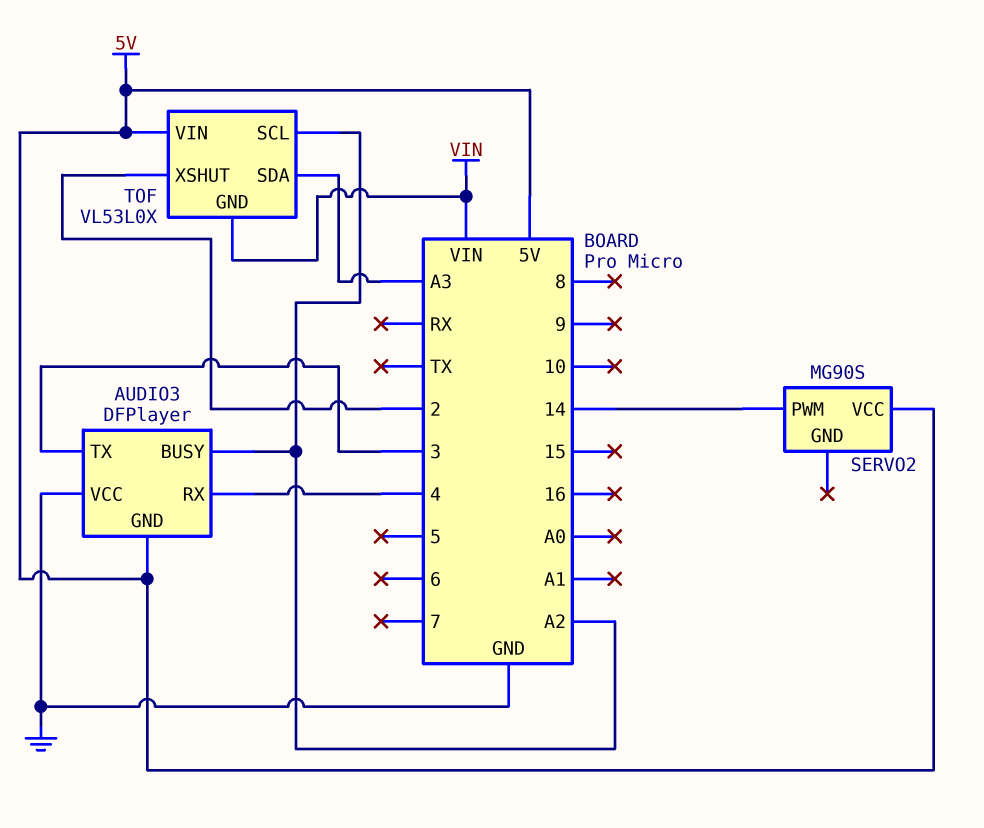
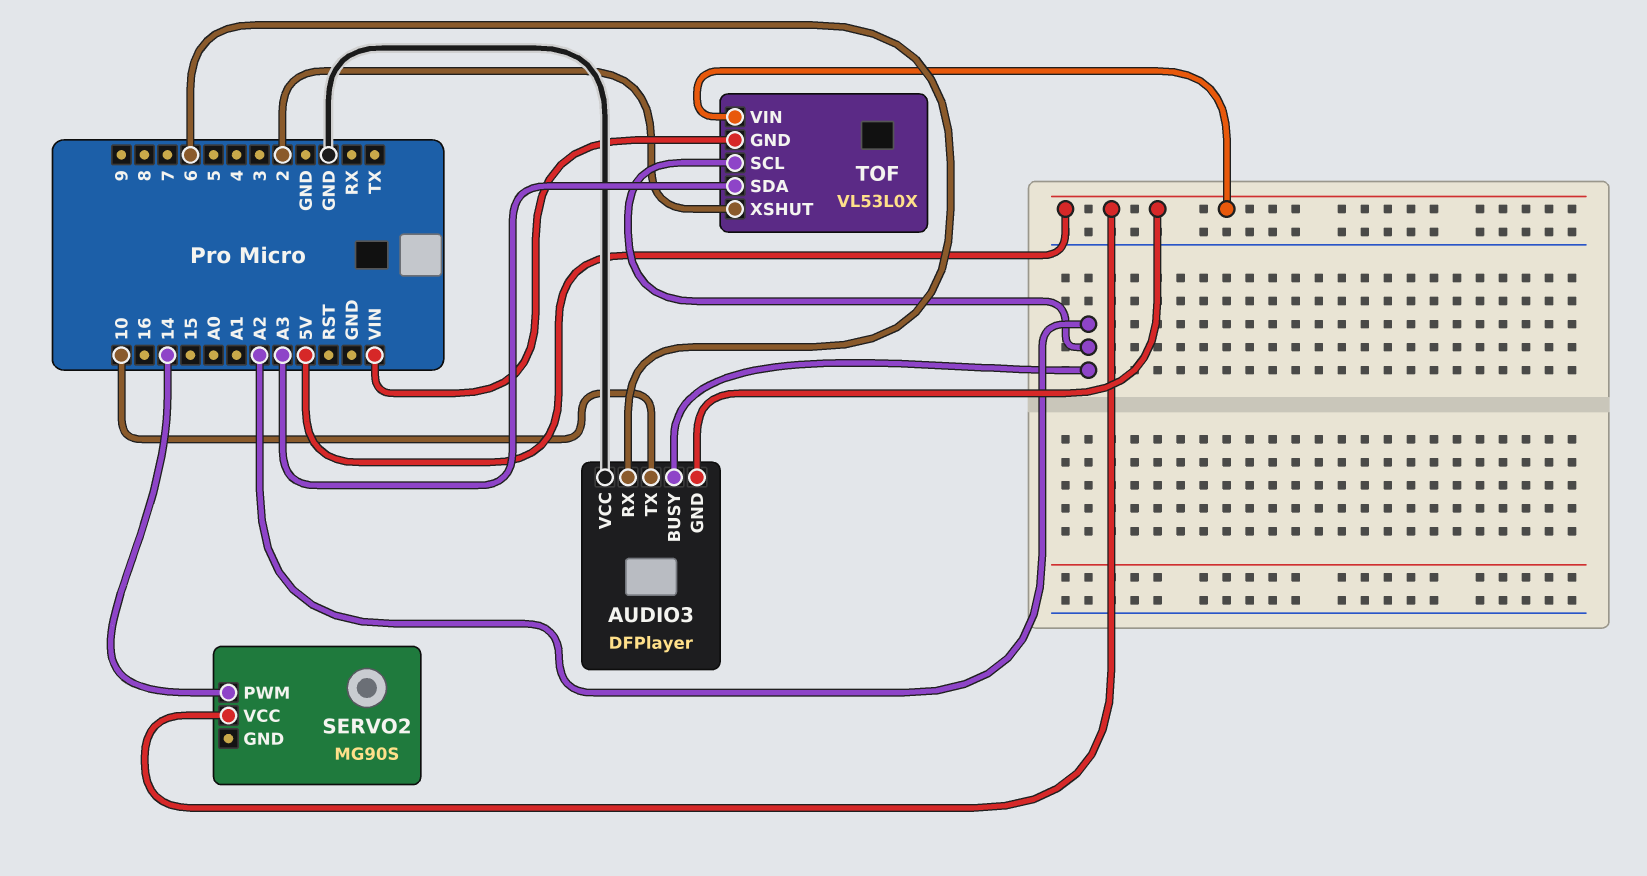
AUDIO3 pin RX: 4 -> 6
AUDIO3 pin TX: 3 -> 10

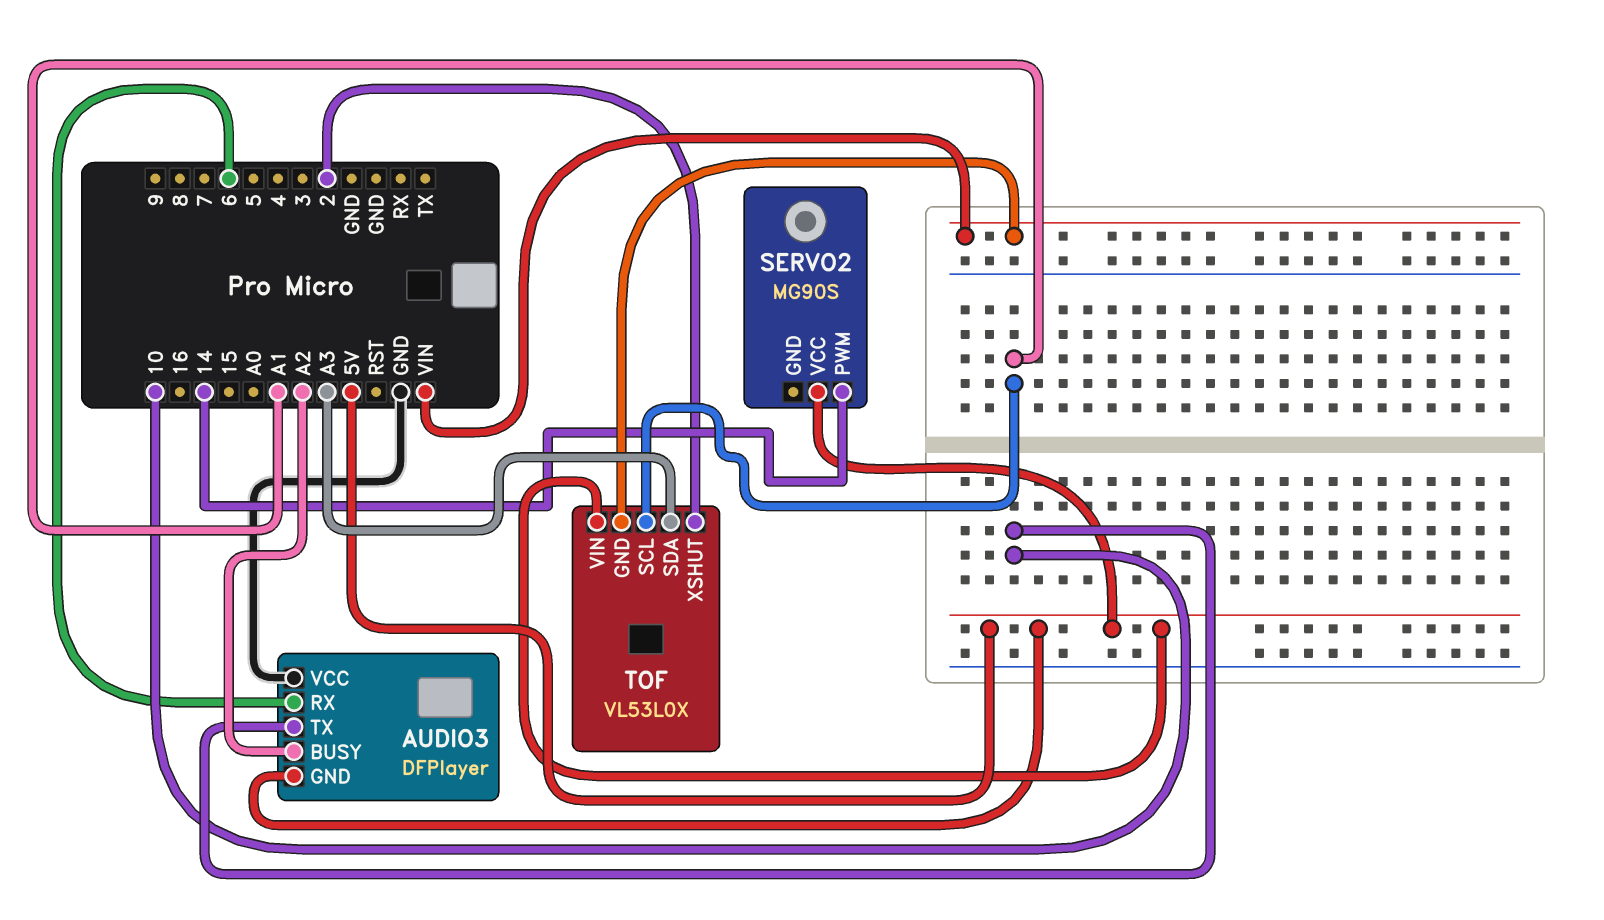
TOF pin SCL: A2 -> A1

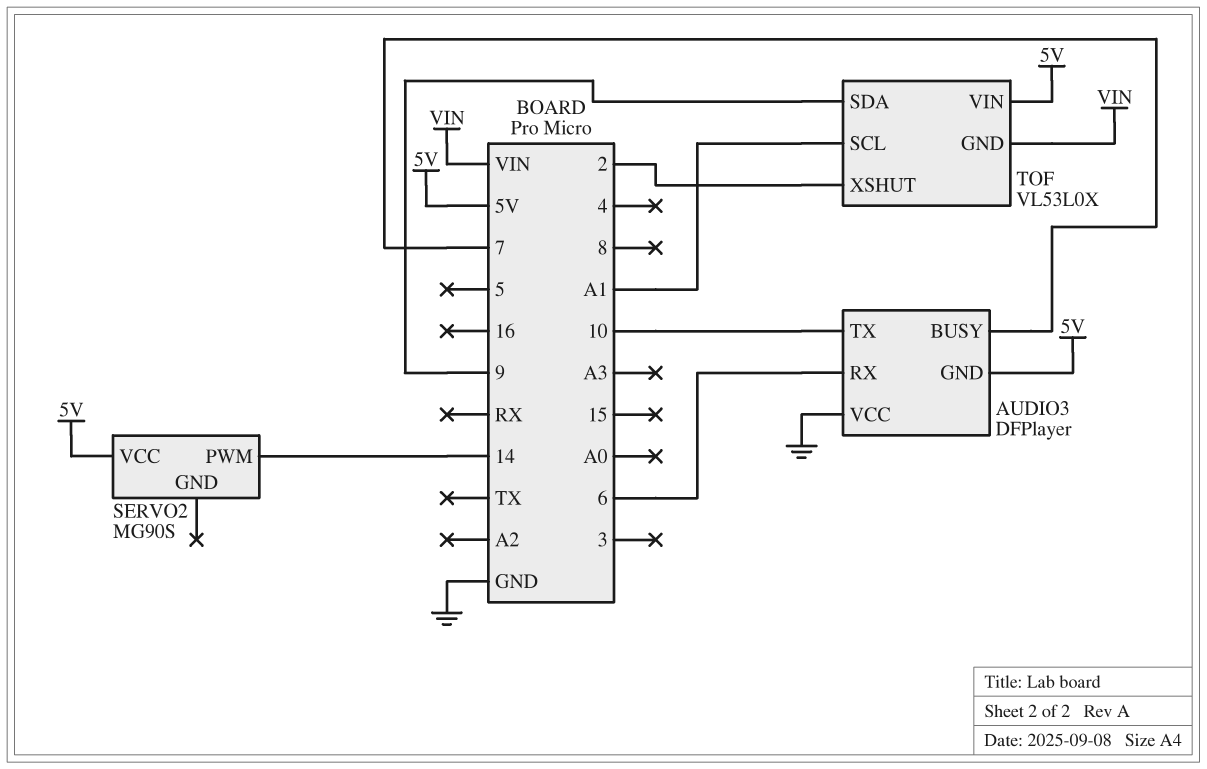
AUDIO3 pin BUSY: A2 -> 7
TOF pin SDA: A3 -> 9

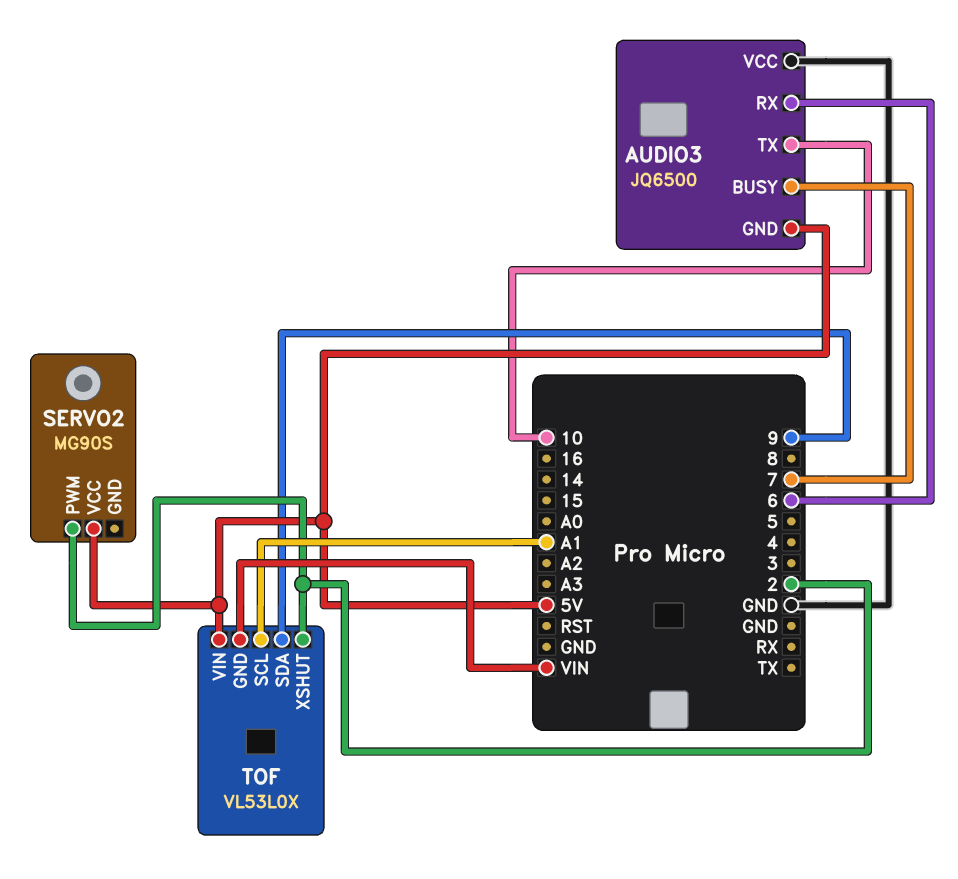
AUDIO3: DFPlayer -> JQ6500
SERVO2 pin PWM: 14 -> 2

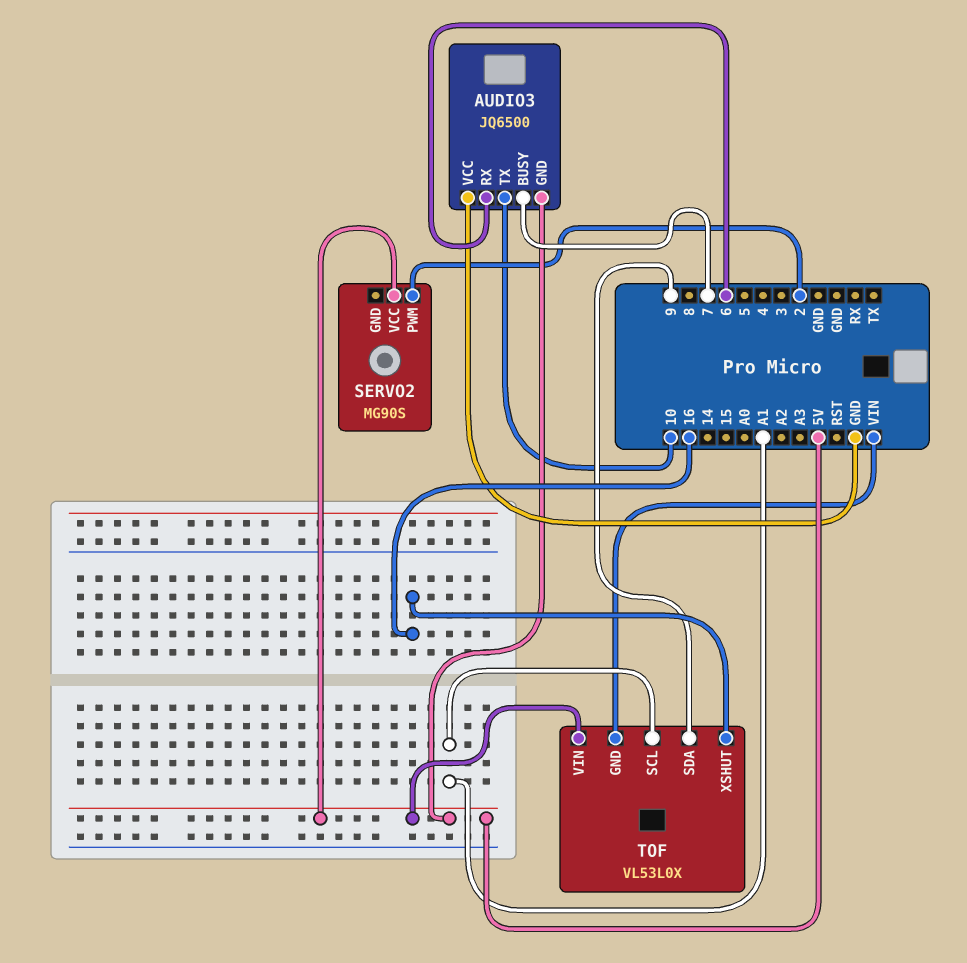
TOF pin XSHUT: 2 -> 16

